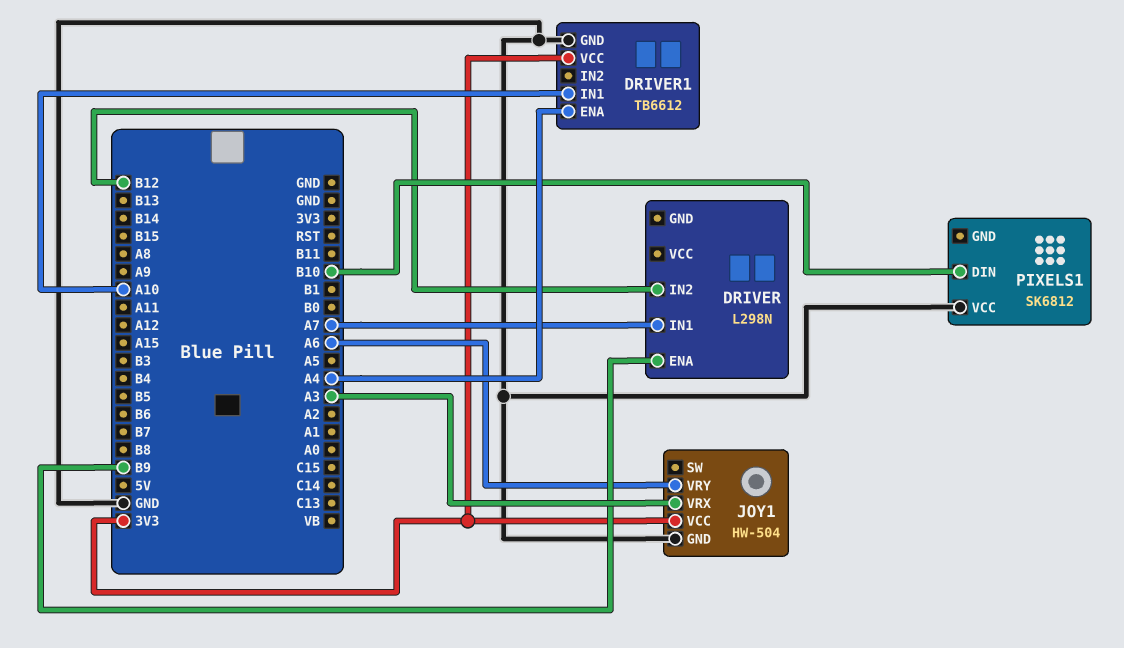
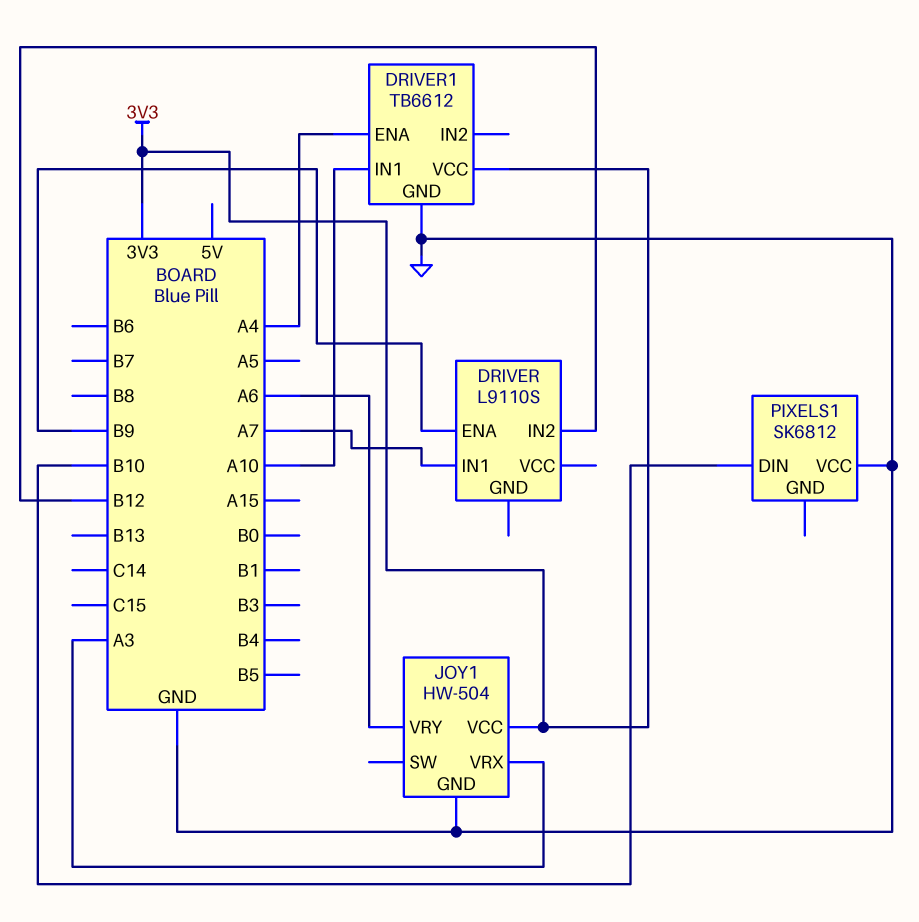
DRIVER: L298N -> L9110S

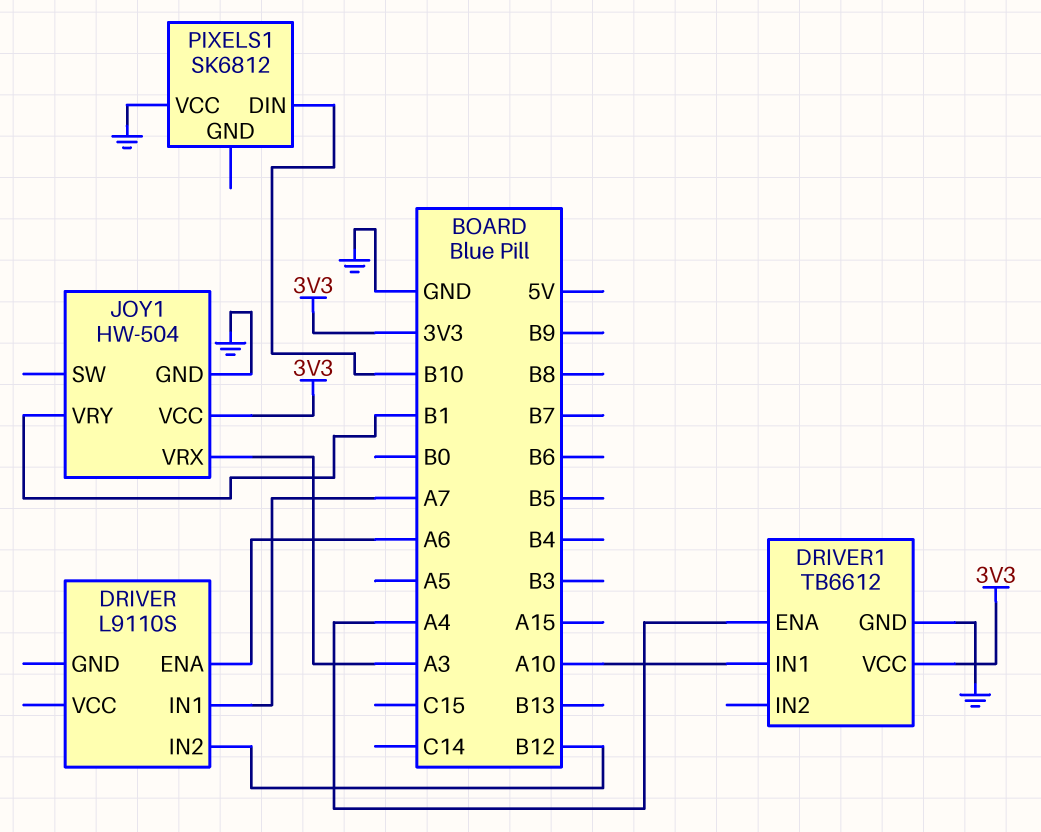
DRIVER pin ENA: B9 -> A6
JOY1 pin VRY: A6 -> B1

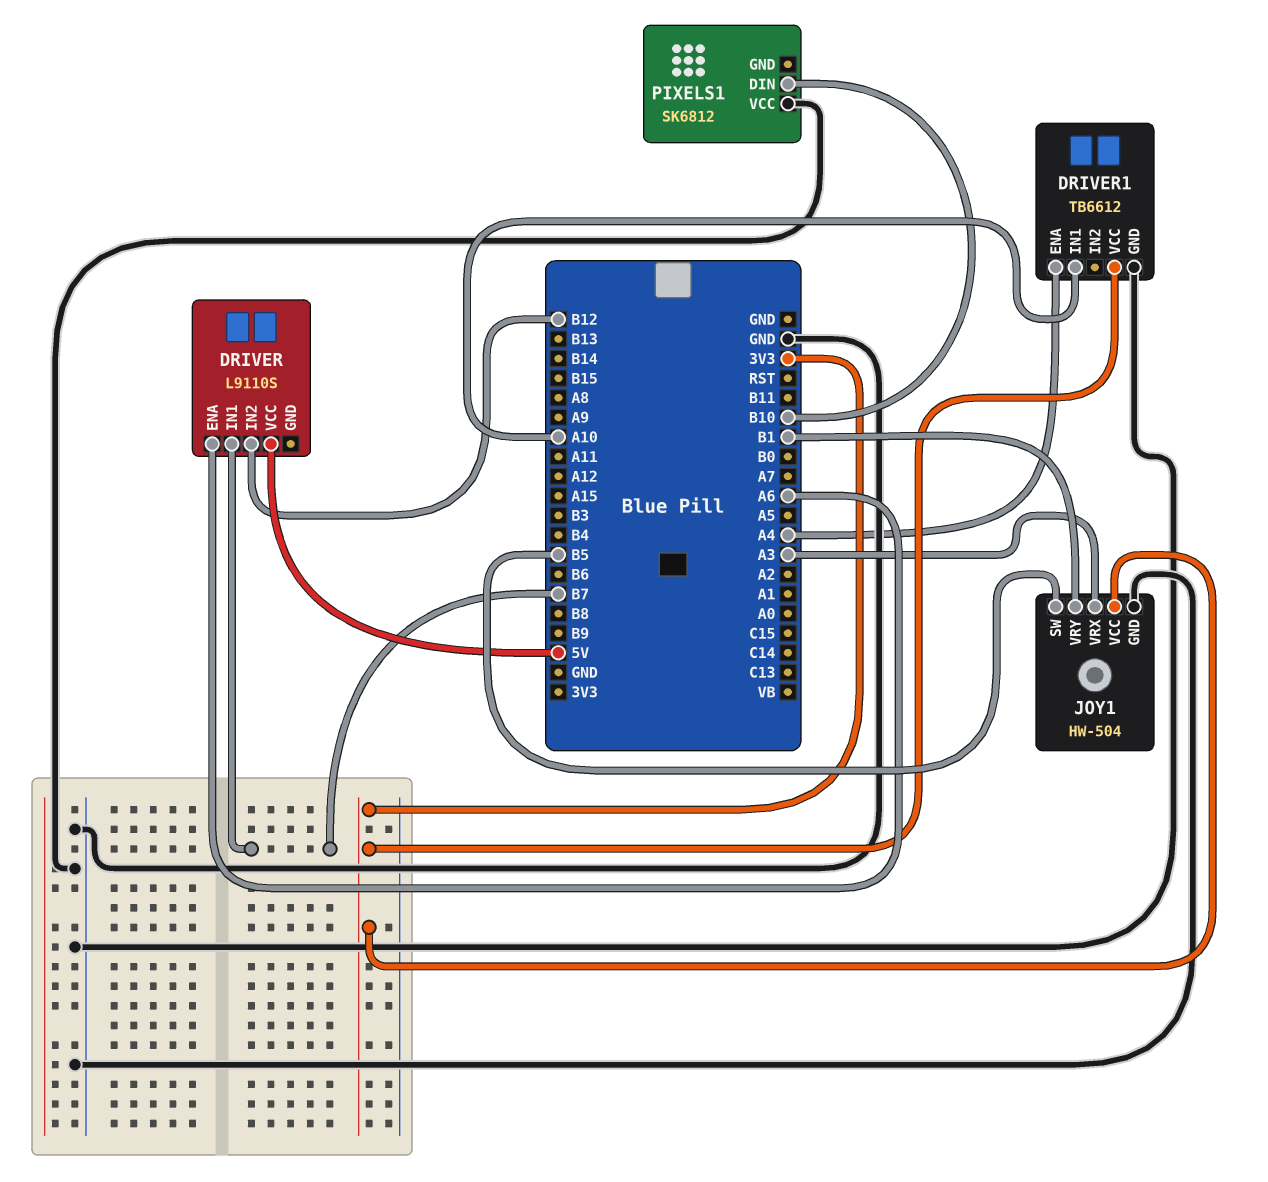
DRIVER pin IN1: A7 -> B7
DRIVER pin VCC: none -> 5V
JOY1 pin SW: none -> B5

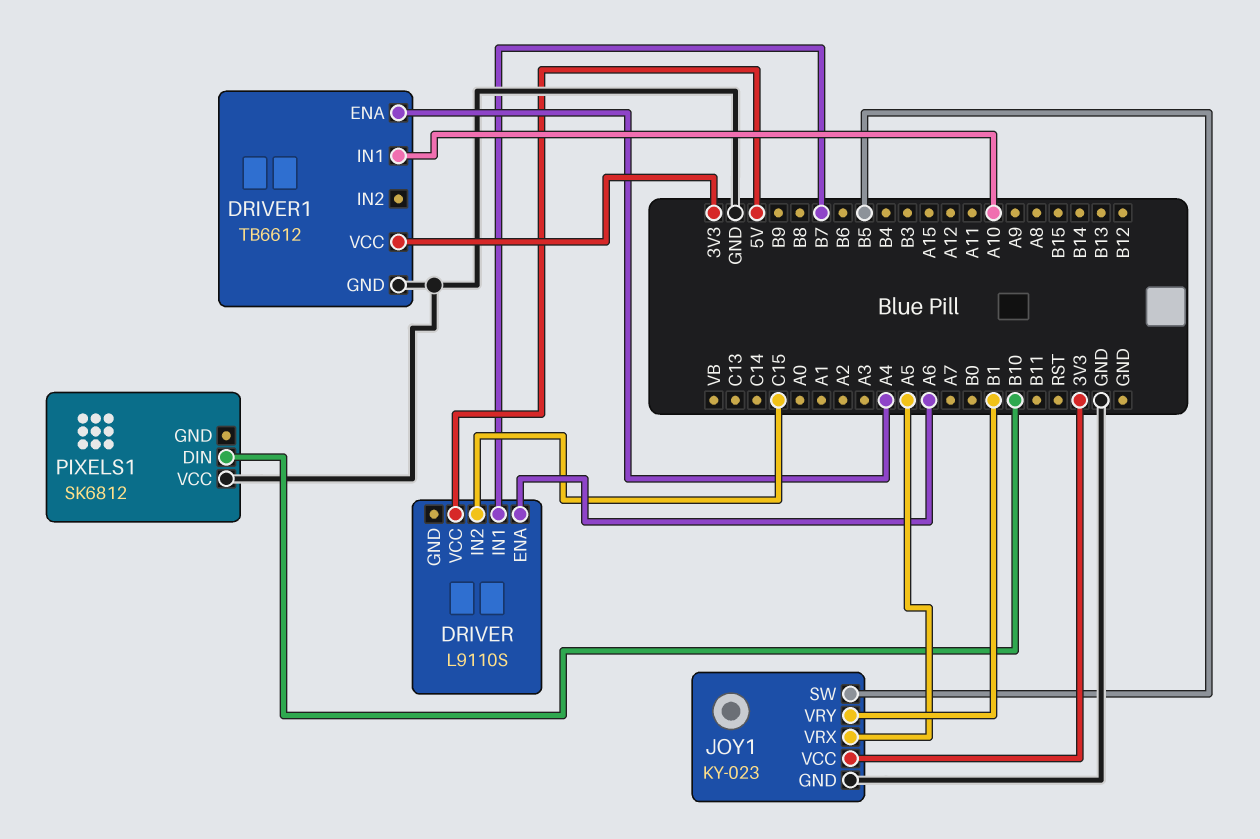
DRIVER pin IN2: B12 -> C15
JOY1: HW-504 -> KY-023
JOY1 pin VRX: A3 -> A5

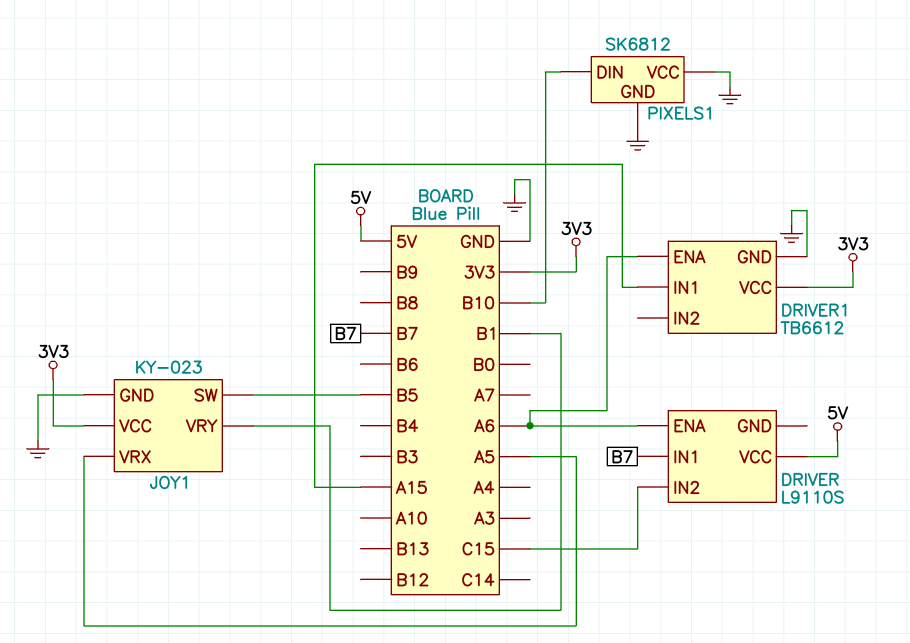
DRIVER1 pin ENA: A4 -> A6
DRIVER1 pin IN1: A10 -> A15
PIXELS1 pin GND: none -> GND

